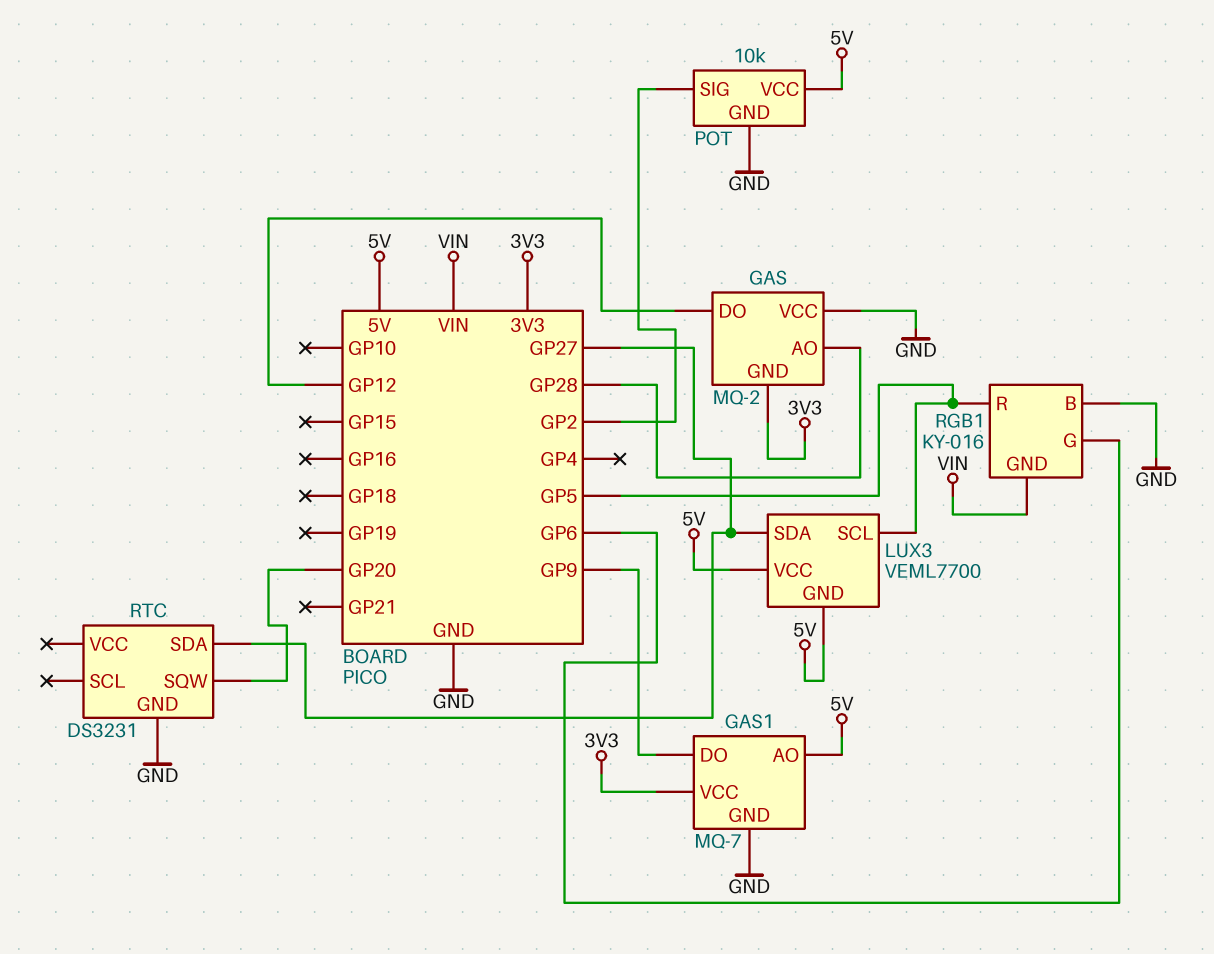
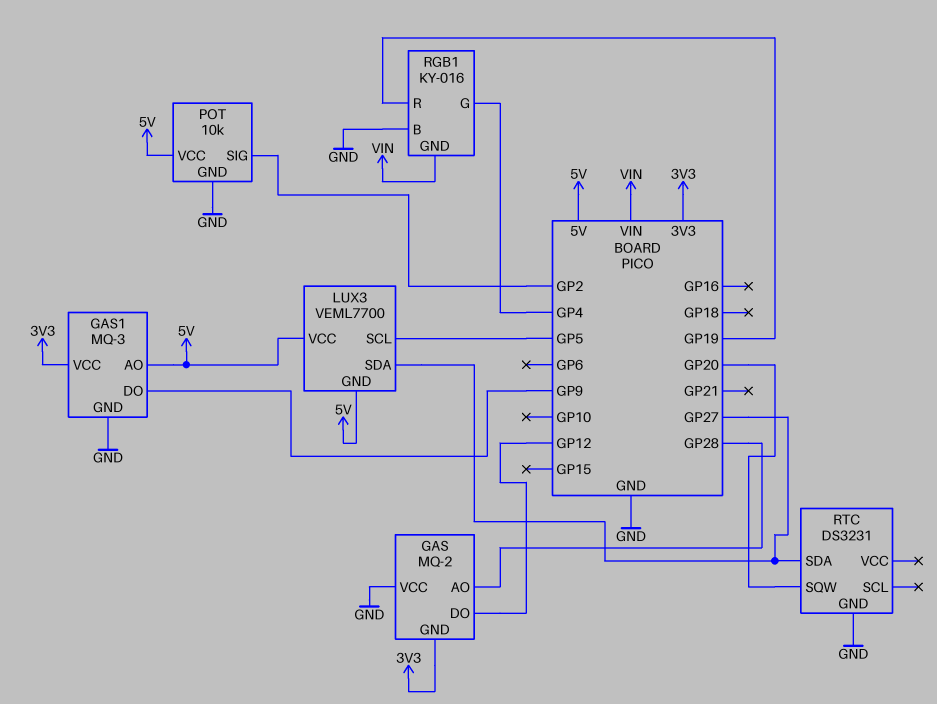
GAS1: MQ-7 -> MQ-3
RGB1 pin G: GP6 -> GP4
RGB1 pin R: GP5 -> GP19

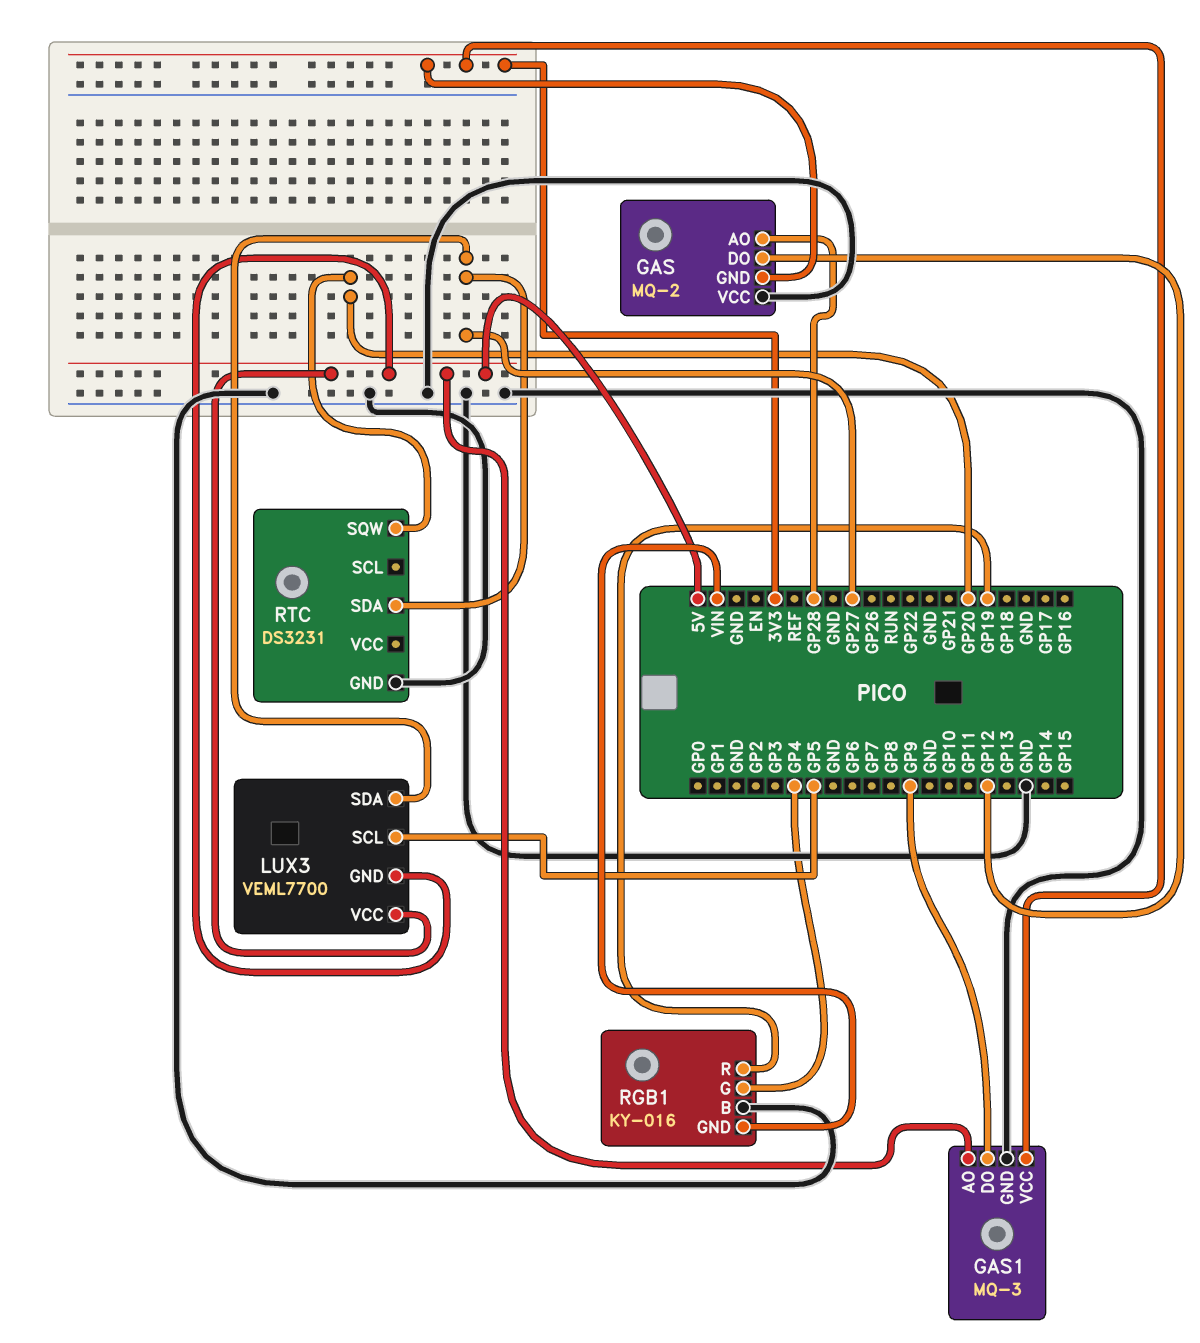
POT: 10k -> none
POT pin GND: GND -> none
POT pin SIG: GP2 -> none
POT pin VCC: 5V -> none

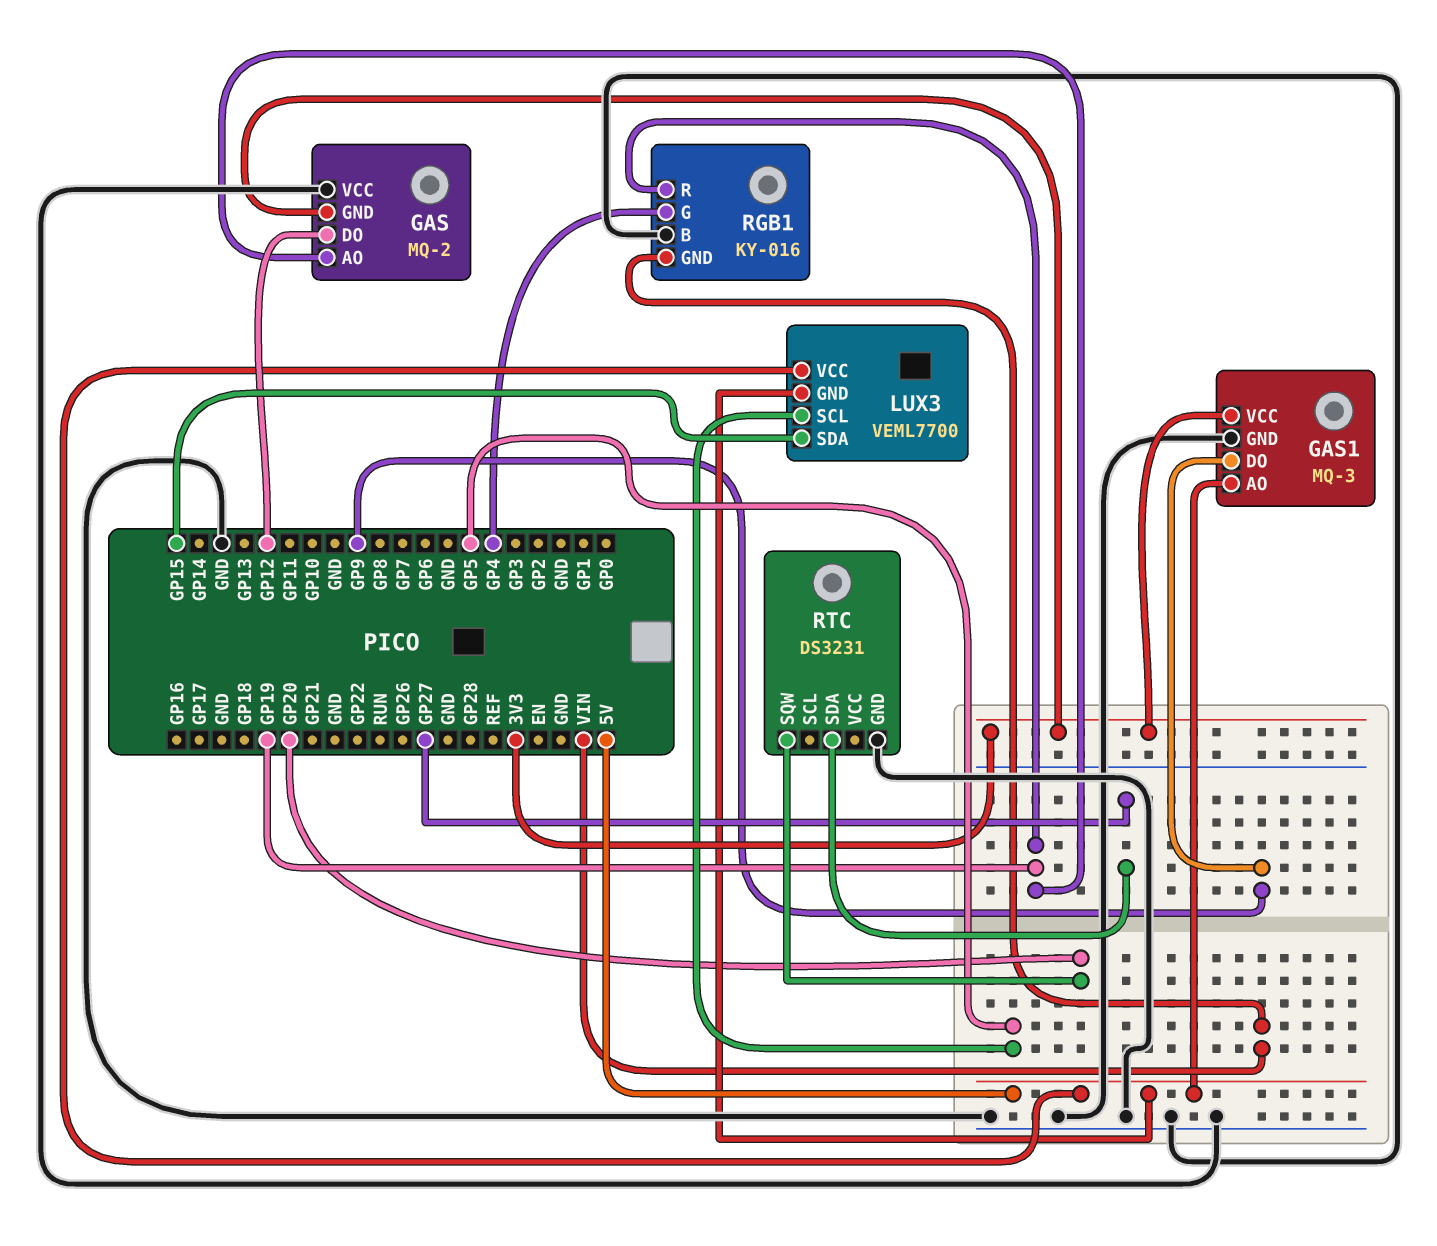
GAS pin AO: GP28 -> GP19
LUX3 pin SDA: GP27 -> GP15

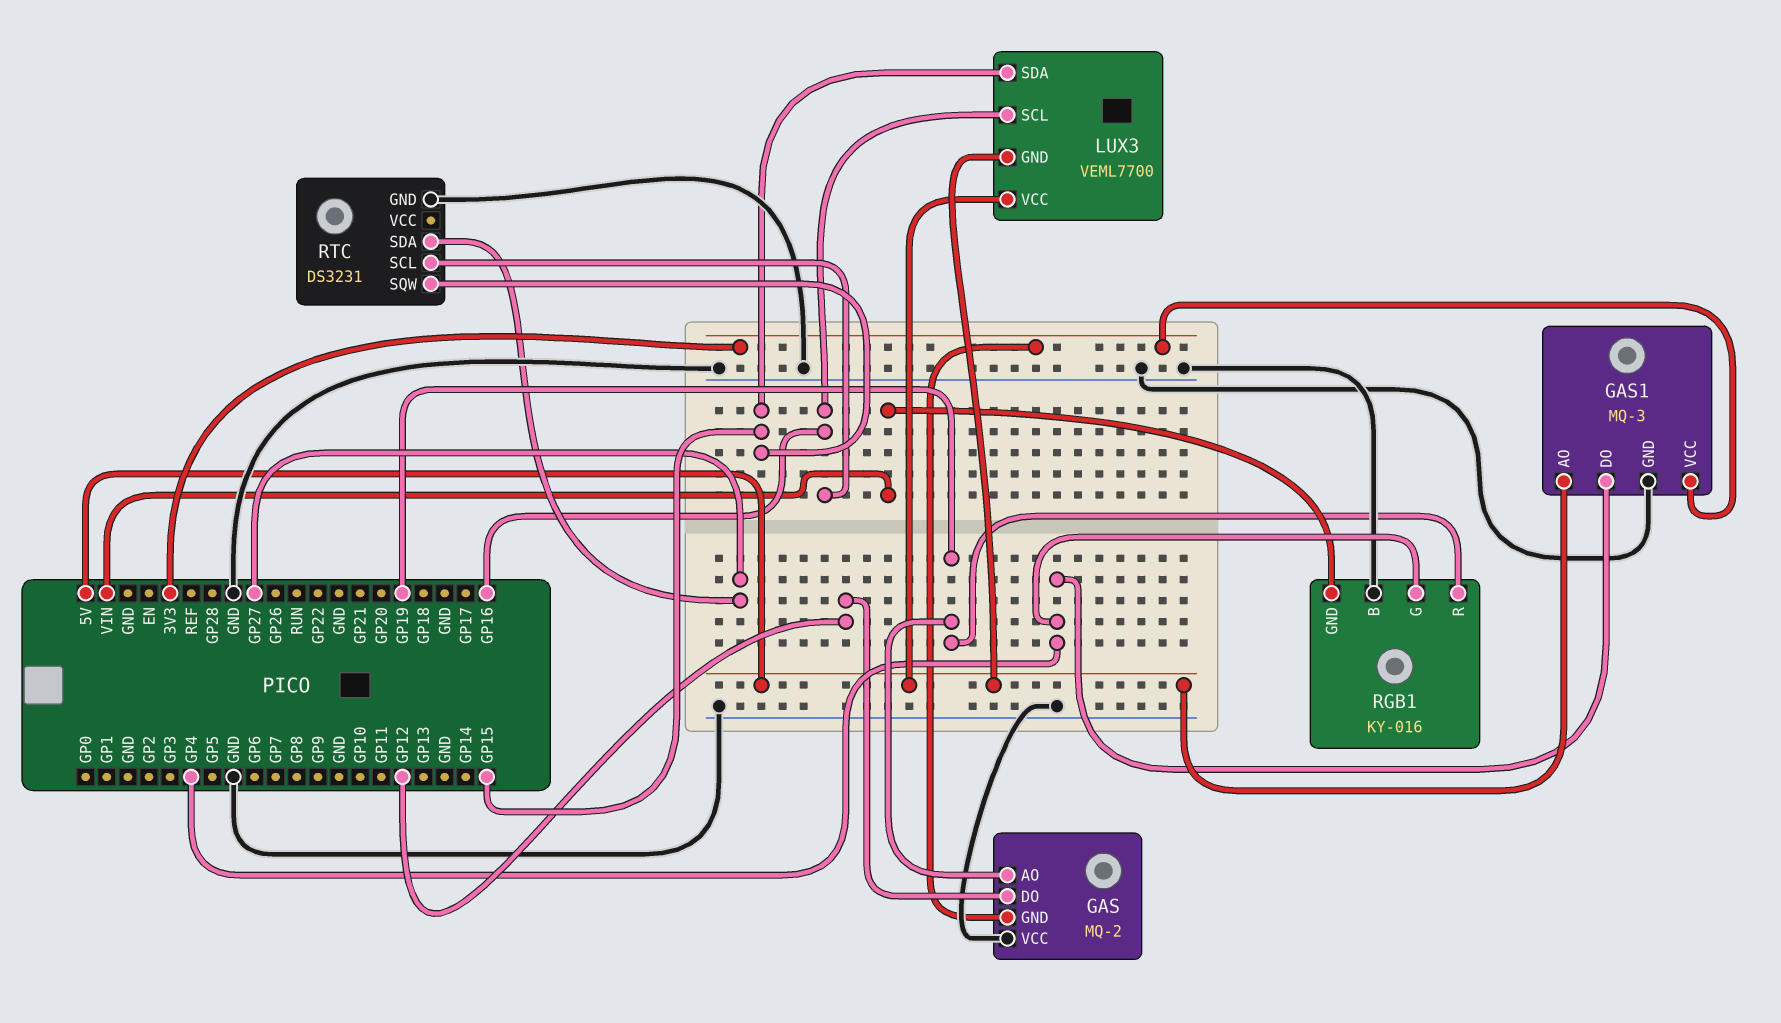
GAS1 pin DO: GP9 -> GP4
LUX3 pin SCL: GP5 -> GP16
RTC pin SCL: none -> GP16
RTC pin SQW: GP20 -> GP15

